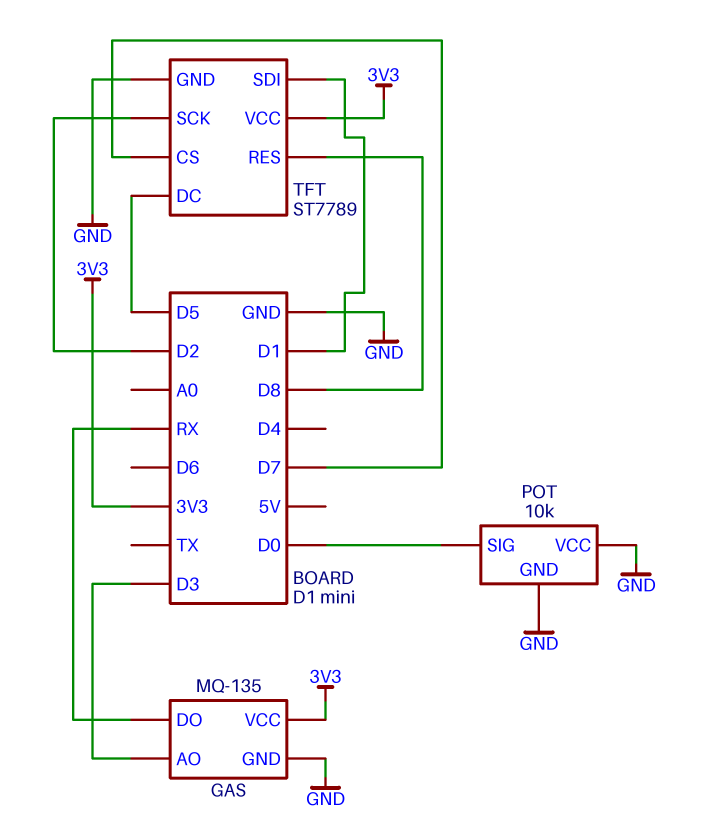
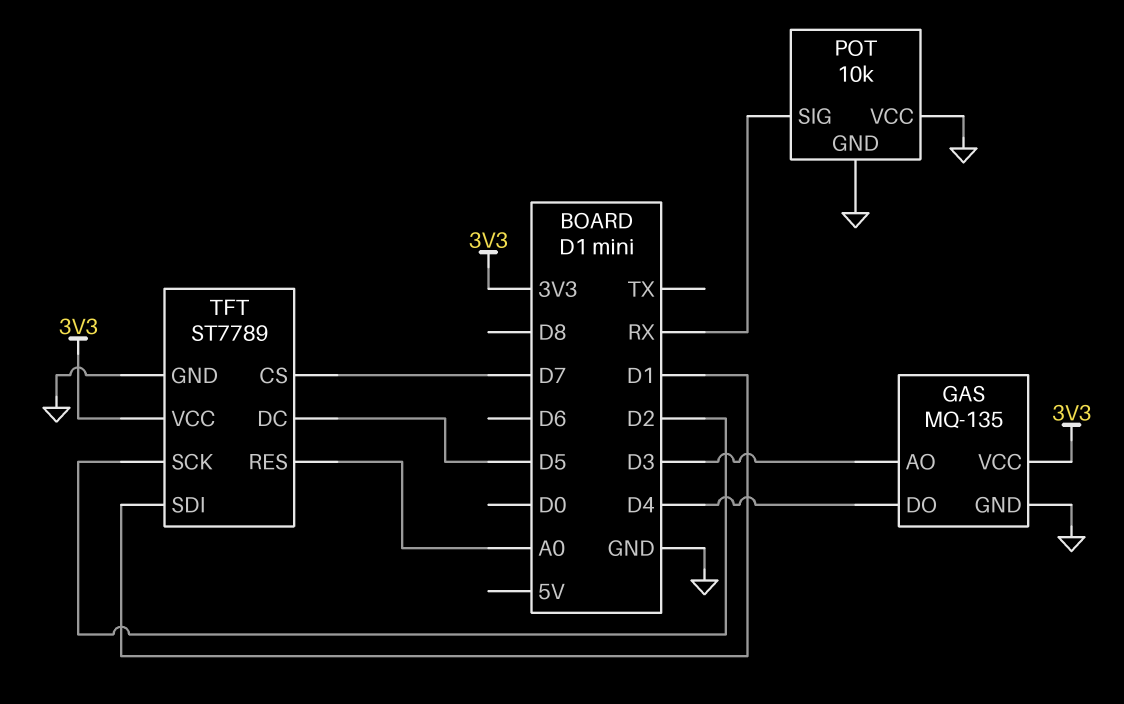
GAS pin DO: RX -> D4
POT pin SIG: D0 -> RX
TFT pin RES: D8 -> A0

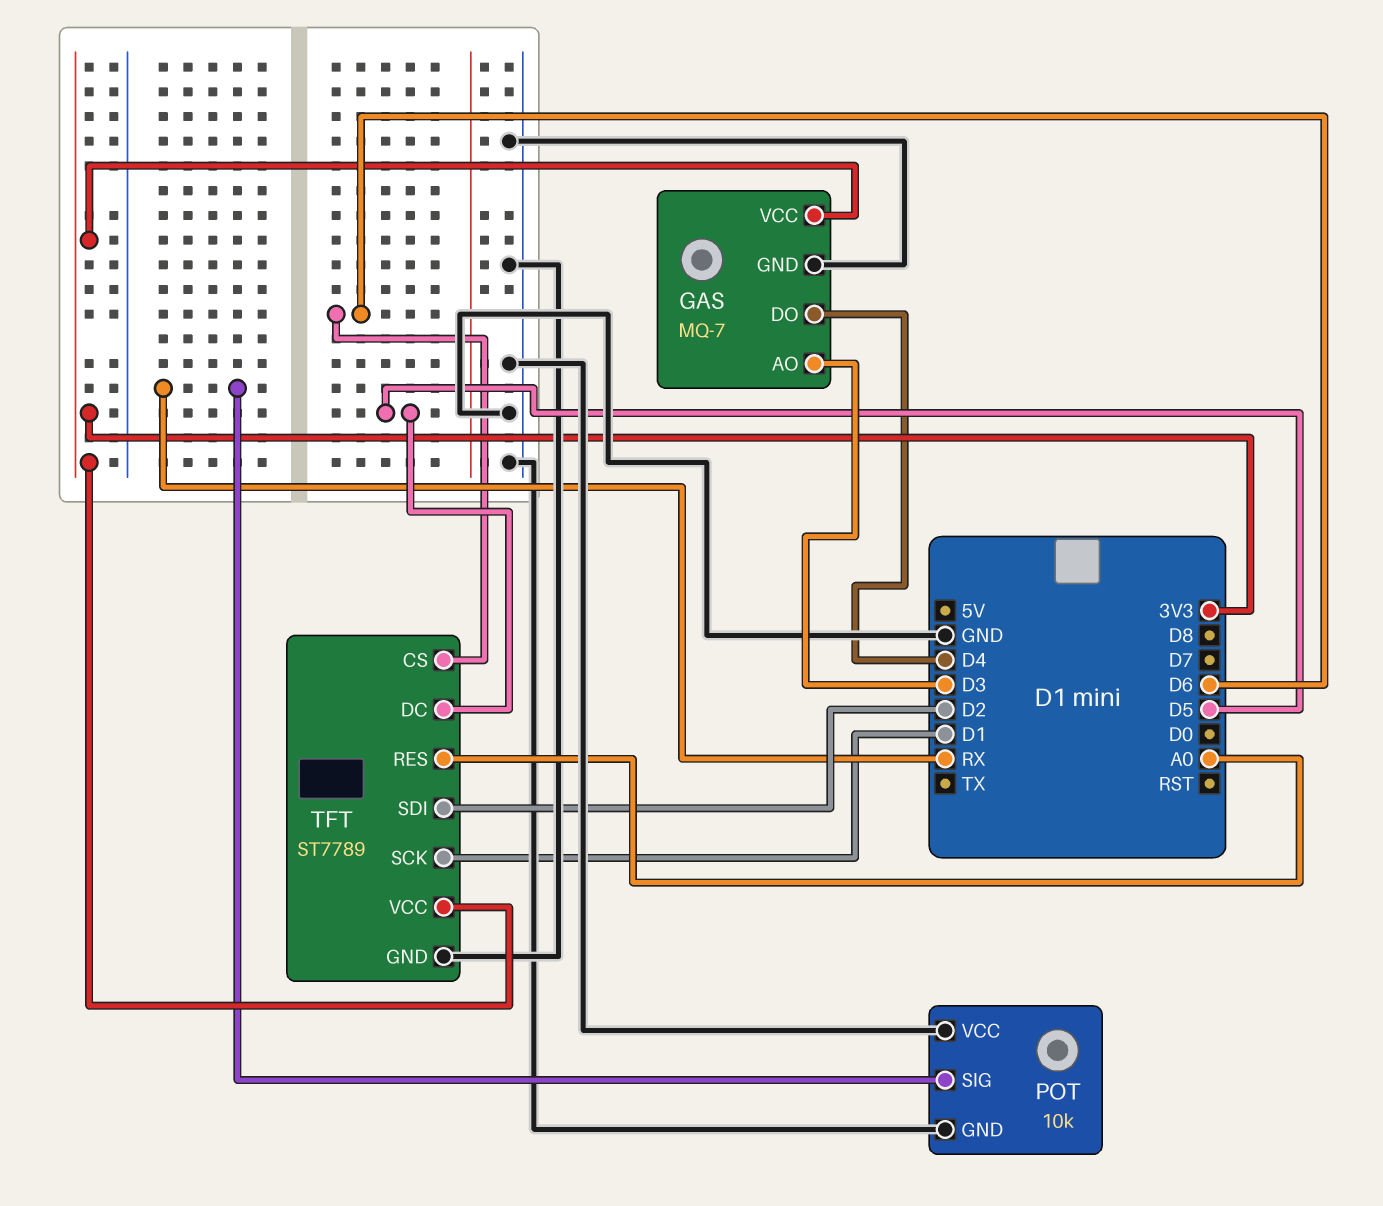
GAS: MQ-135 -> MQ-7
TFT pin CS: D7 -> D6
TFT pin SCK: D2 -> D1
TFT pin SDI: D1 -> D2

